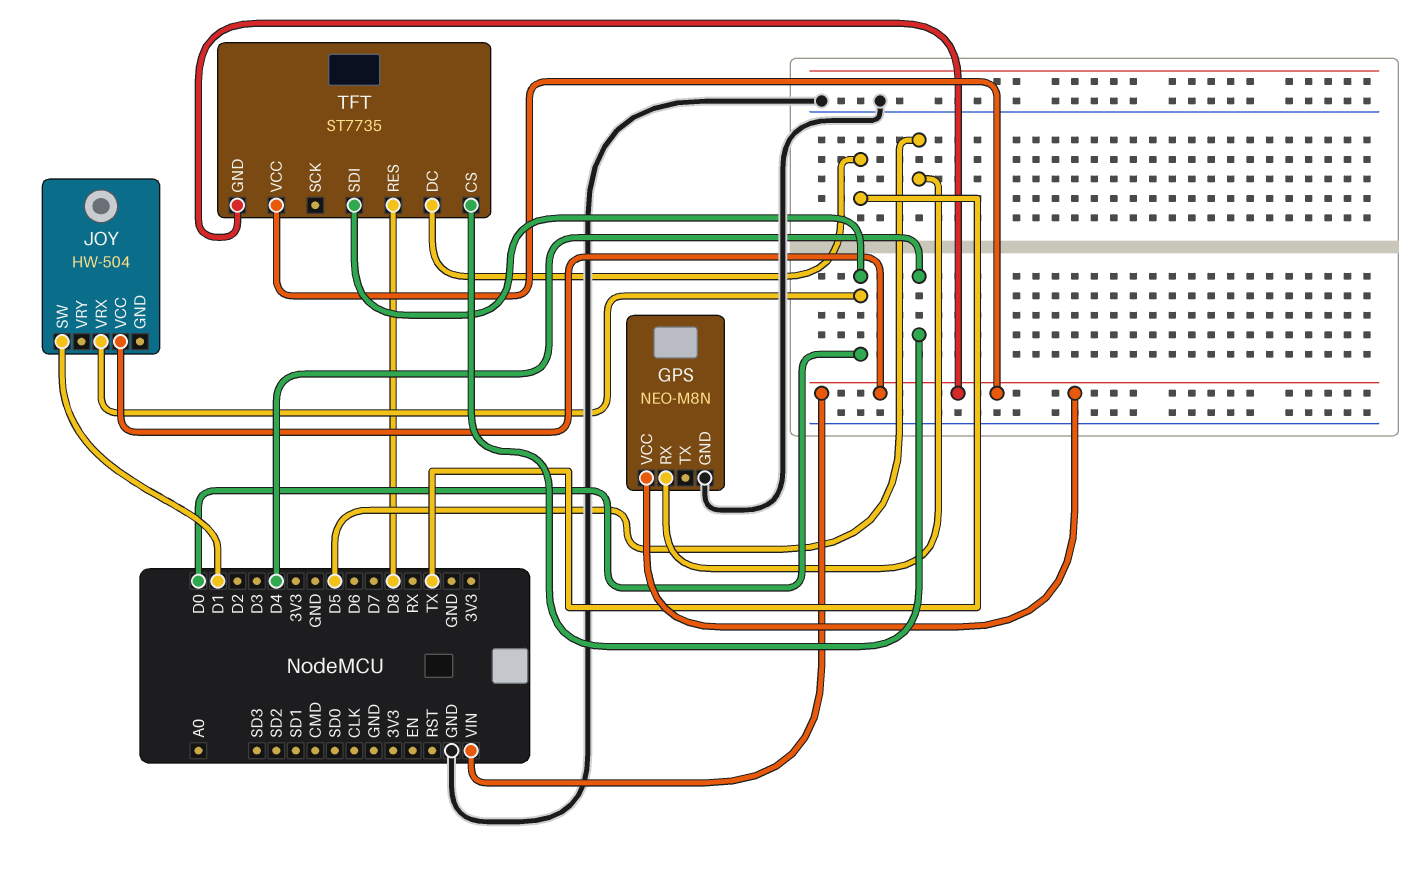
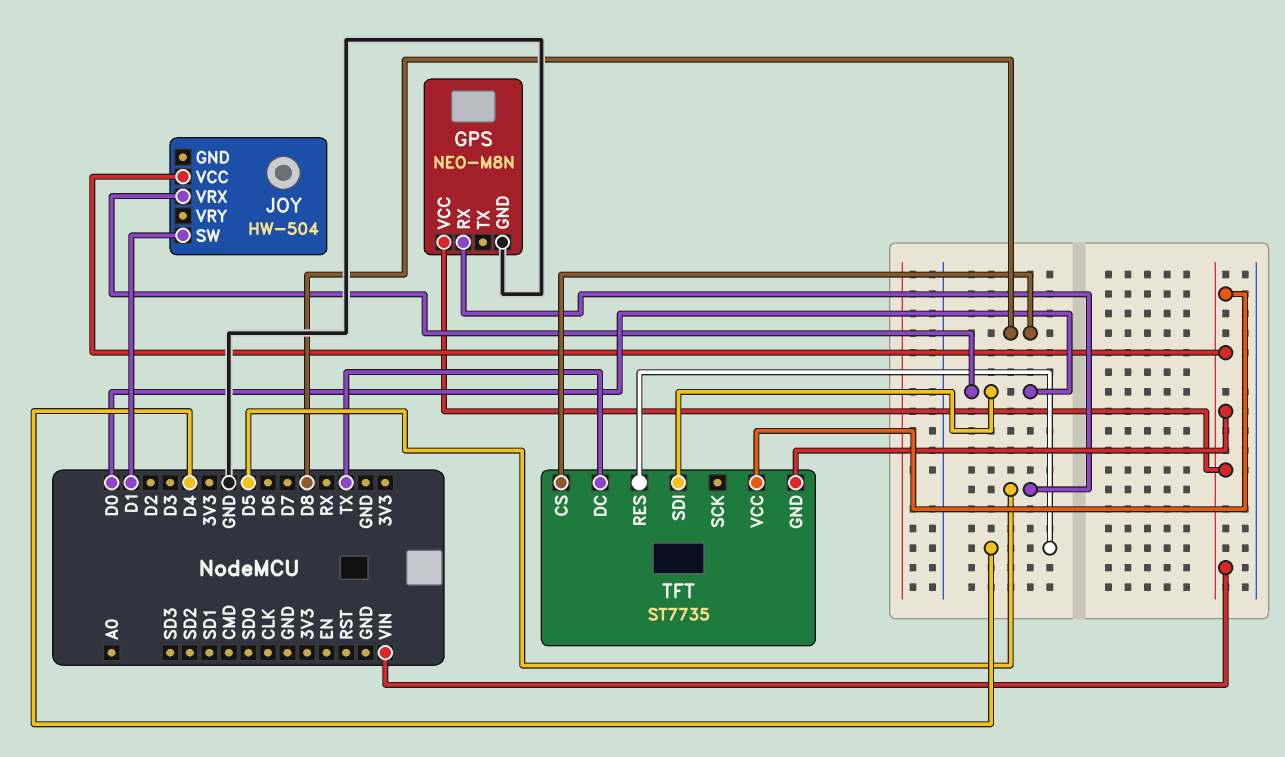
TFT pin CS: D4 -> D8
TFT pin RES: D8 -> D4

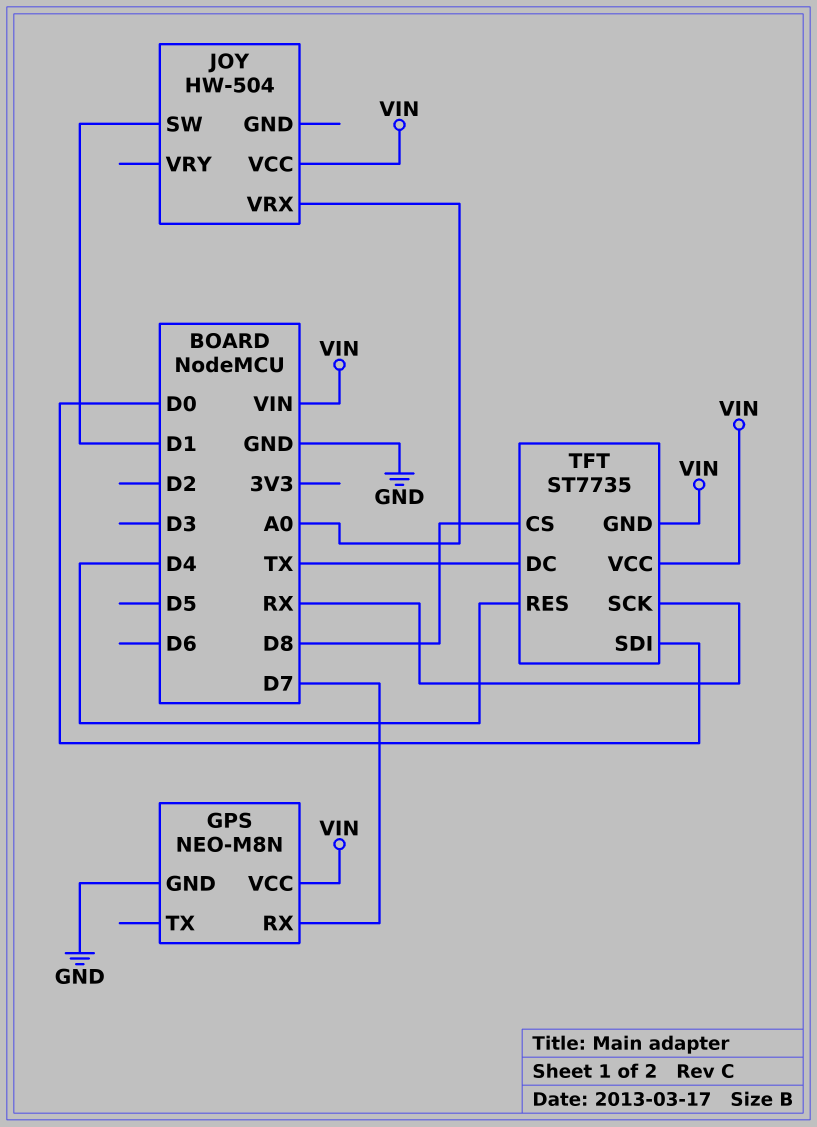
GPS pin RX: D5 -> D7
JOY pin VRX: D0 -> A0
TFT pin SCK: none -> RX

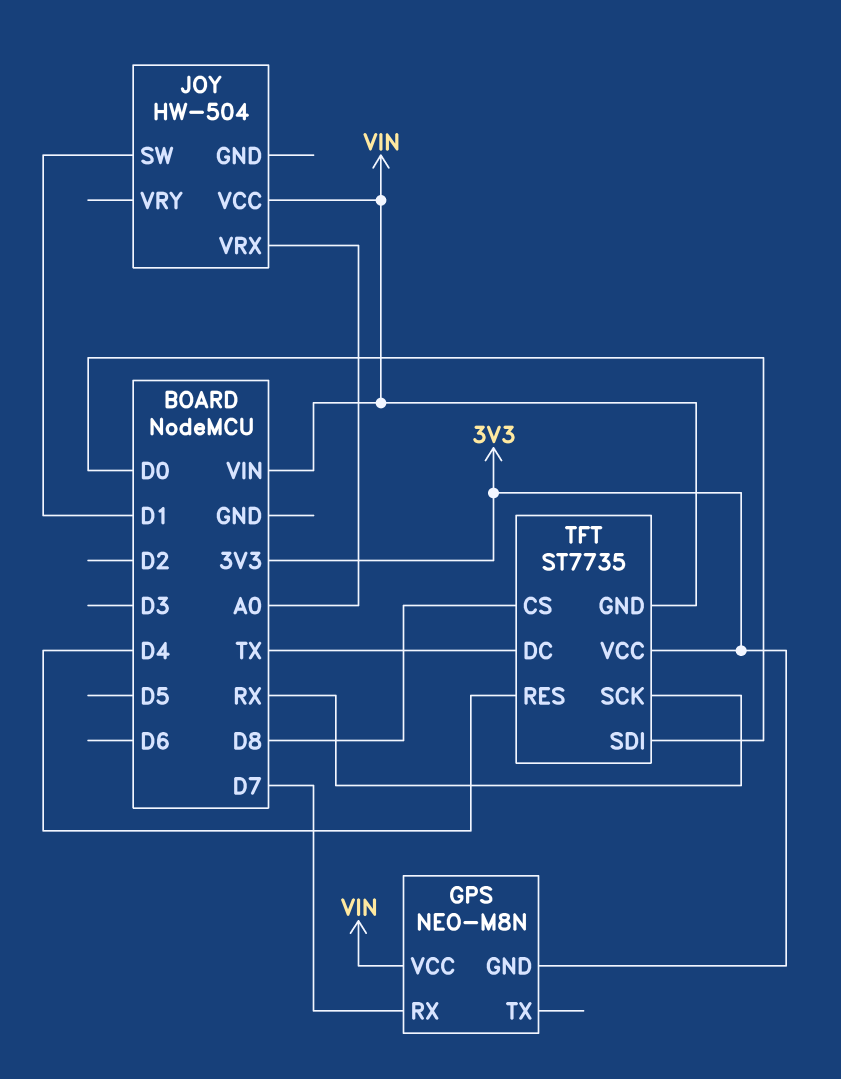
GPS pin GND: GND -> 3V3
TFT pin VCC: VIN -> 3V3

